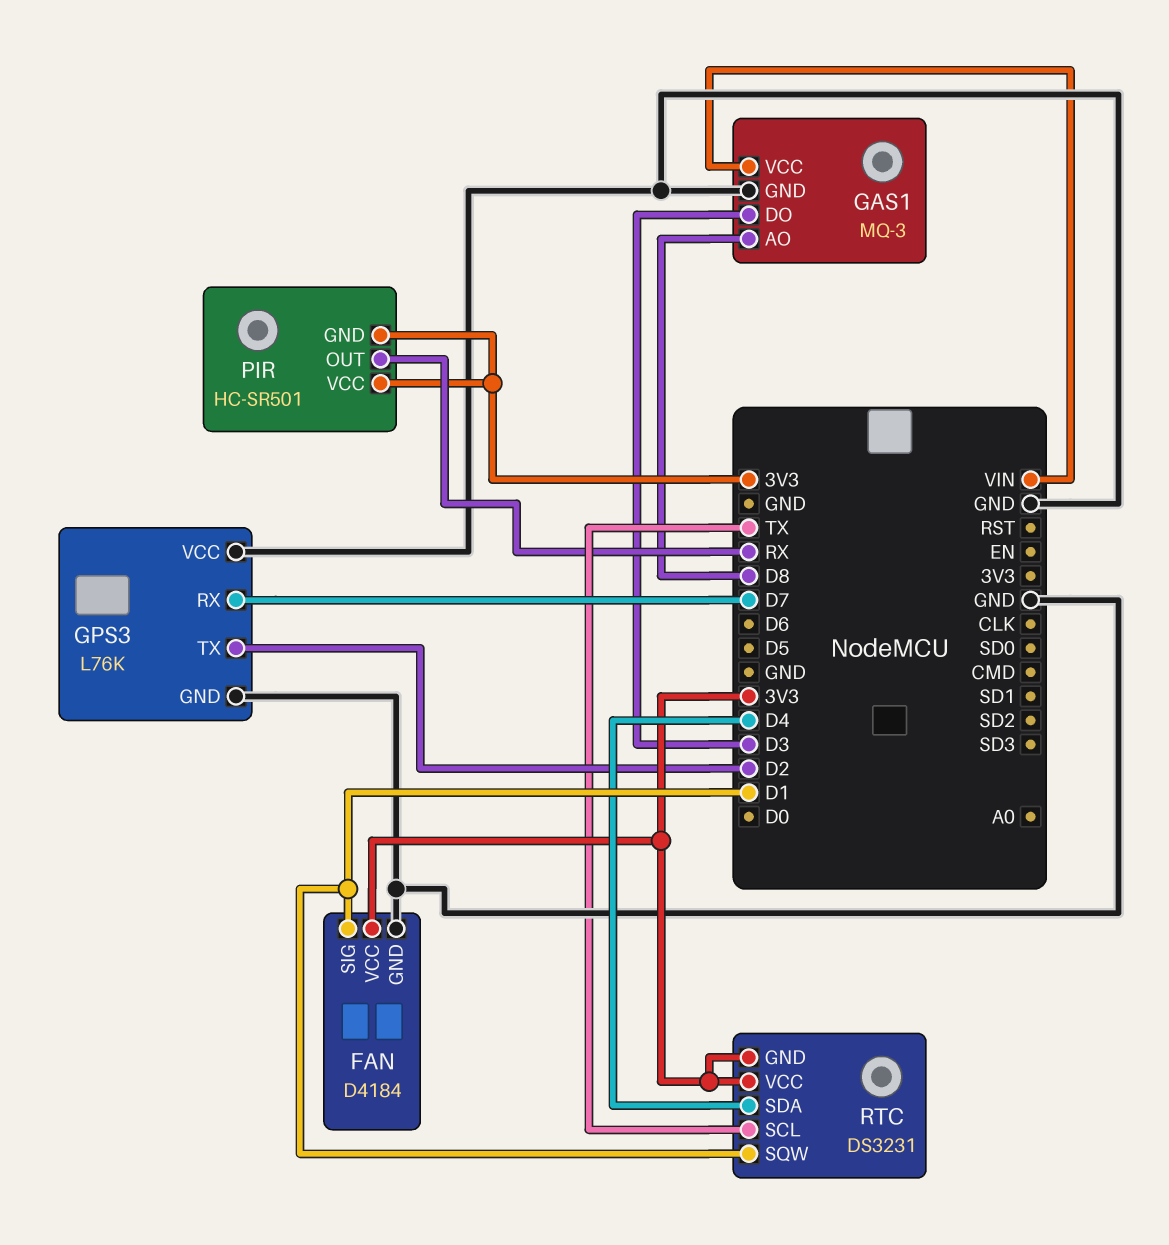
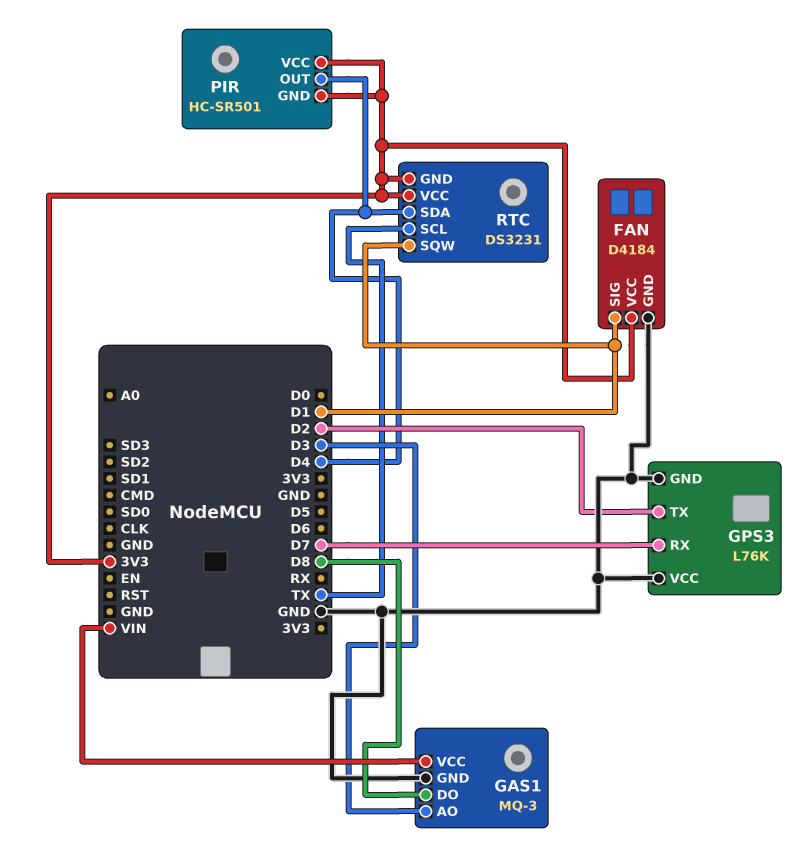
GAS1 pin AO: D8 -> D3
GAS1 pin DO: D3 -> D8
PIR pin OUT: RX -> D4

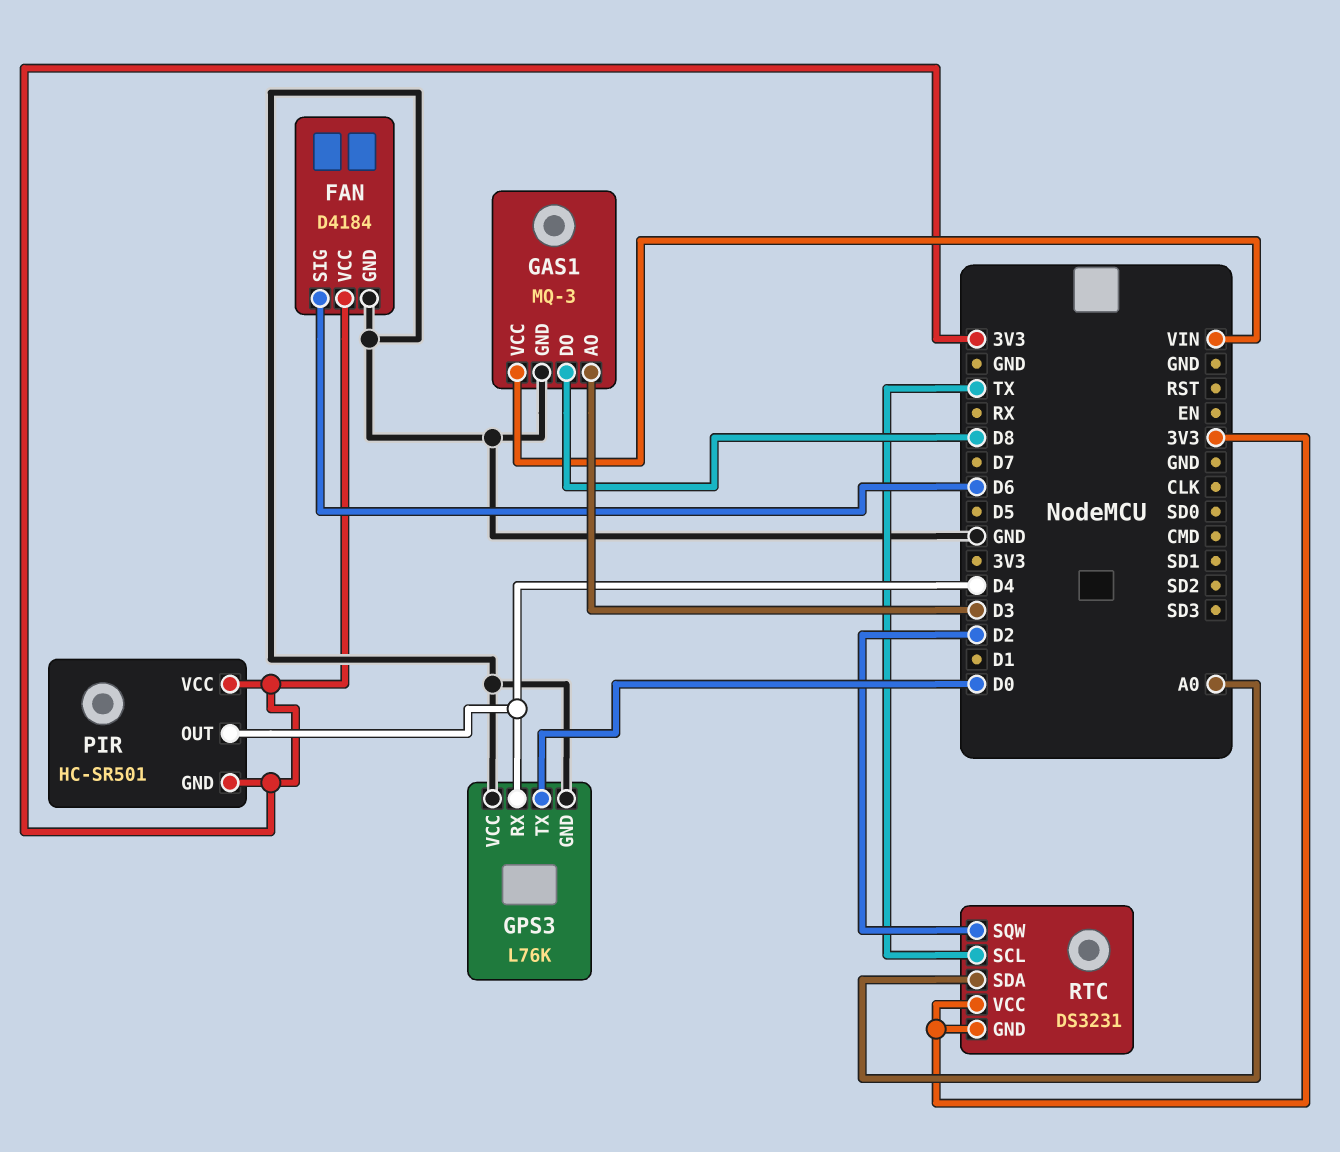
FAN pin SIG: D1 -> D6
GPS3 pin RX: D7 -> D4
GPS3 pin TX: D2 -> D0
RTC pin SDA: D4 -> A0
RTC pin SQW: D1 -> D2

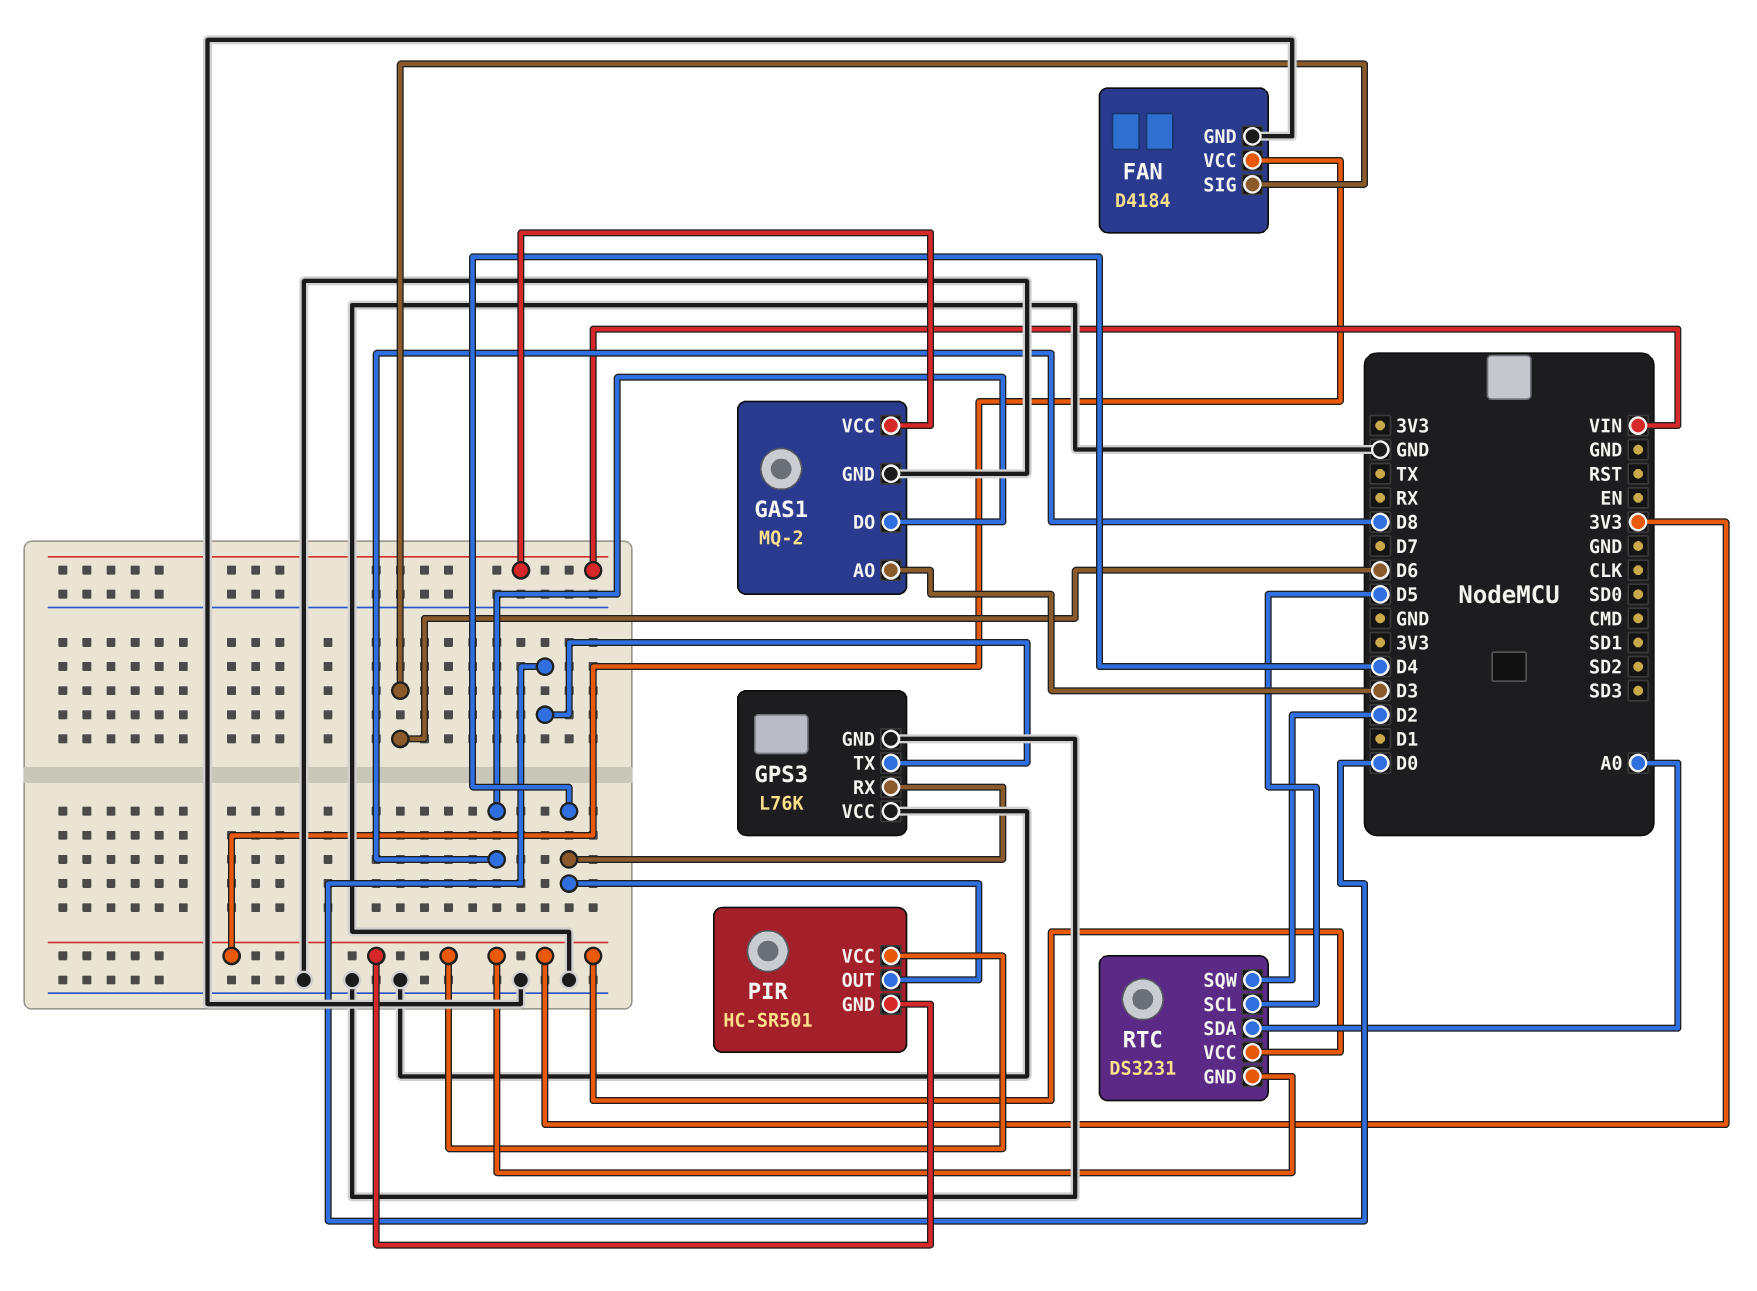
GAS1: MQ-3 -> MQ-2
RTC pin SCL: TX -> D5

